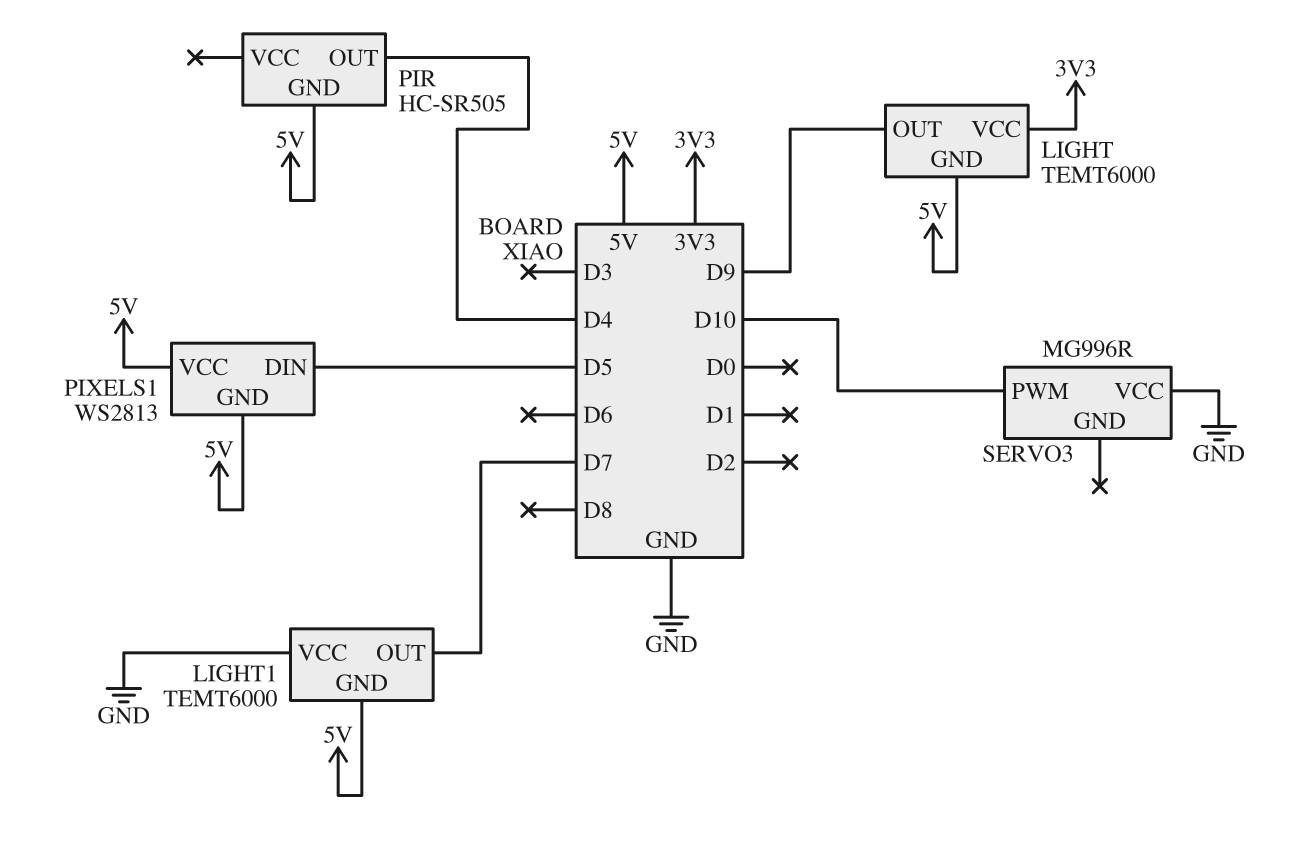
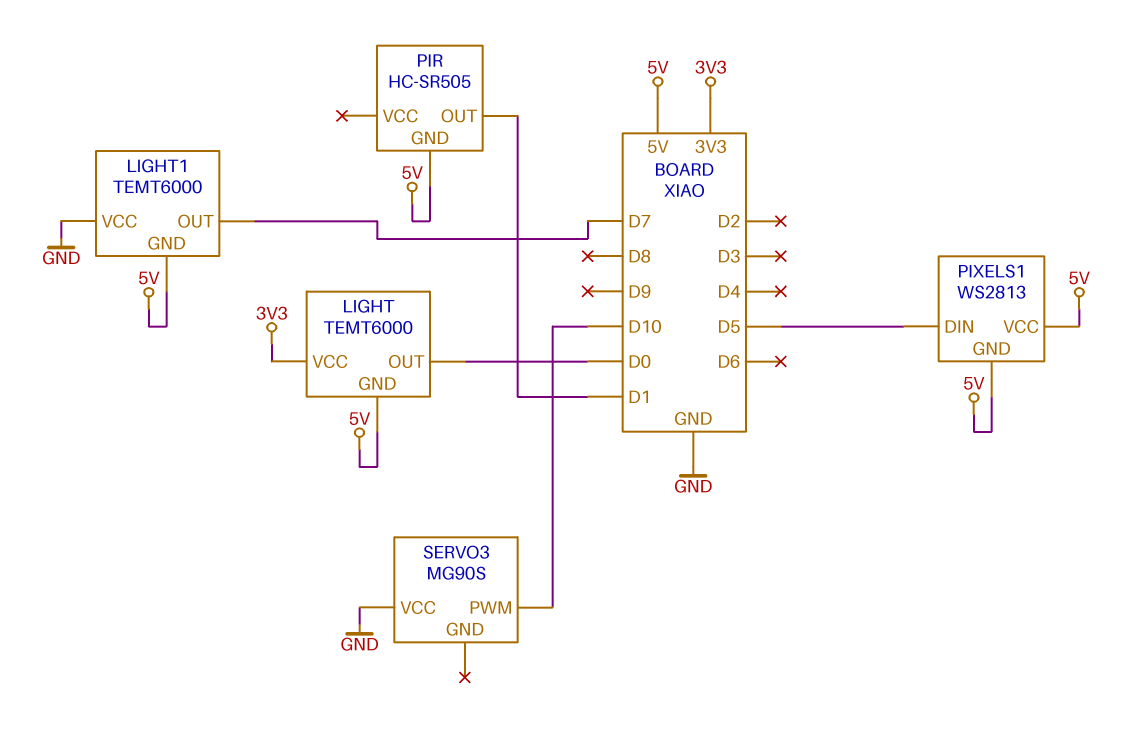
LIGHT pin OUT: D9 -> D0
PIR pin OUT: D4 -> D1
SERVO3: MG996R -> MG90S

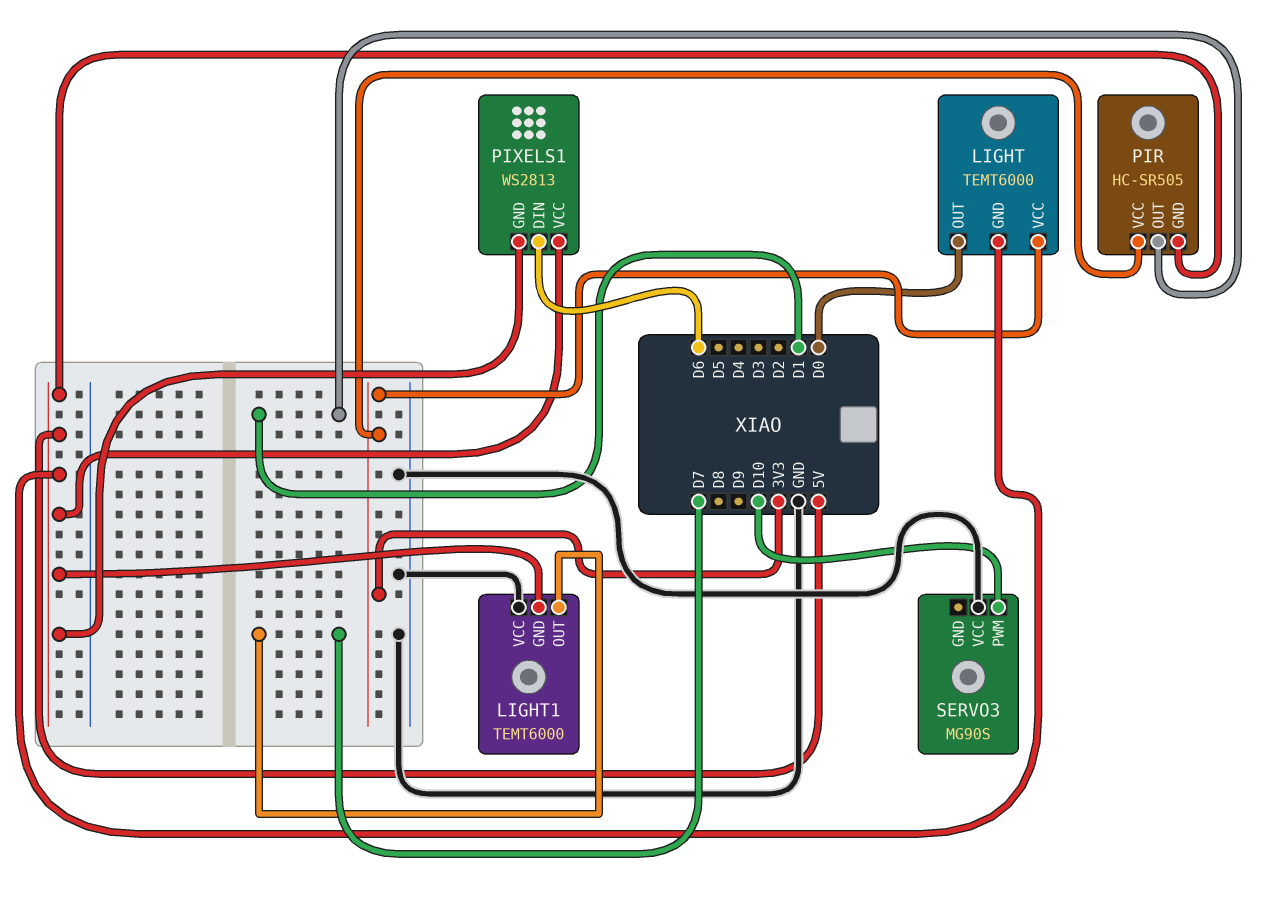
PIR pin VCC: none -> 3V3
PIXELS1 pin DIN: D5 -> D6

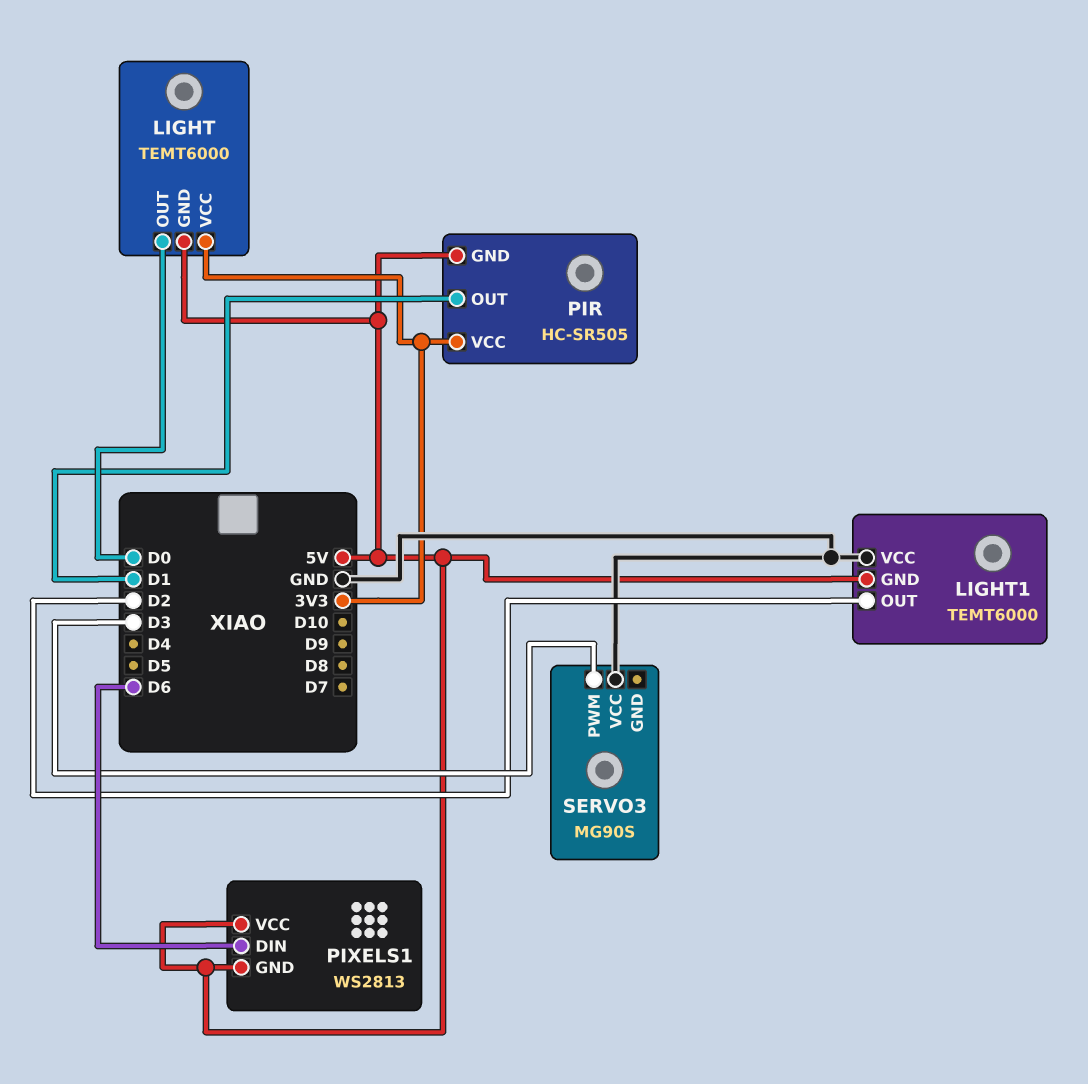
LIGHT1 pin OUT: D7 -> D2
SERVO3 pin PWM: D10 -> D3

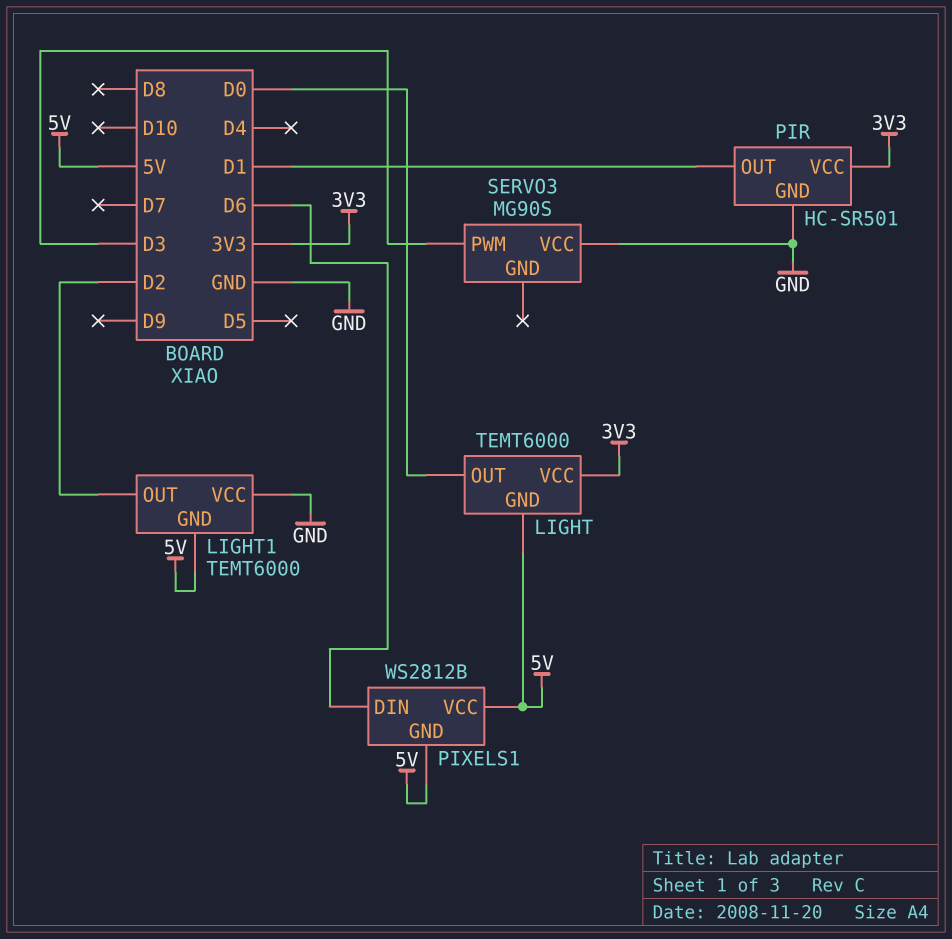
PIR: HC-SR505 -> HC-SR501
PIR pin GND: 5V -> GND
PIXELS1: WS2813 -> WS2812B

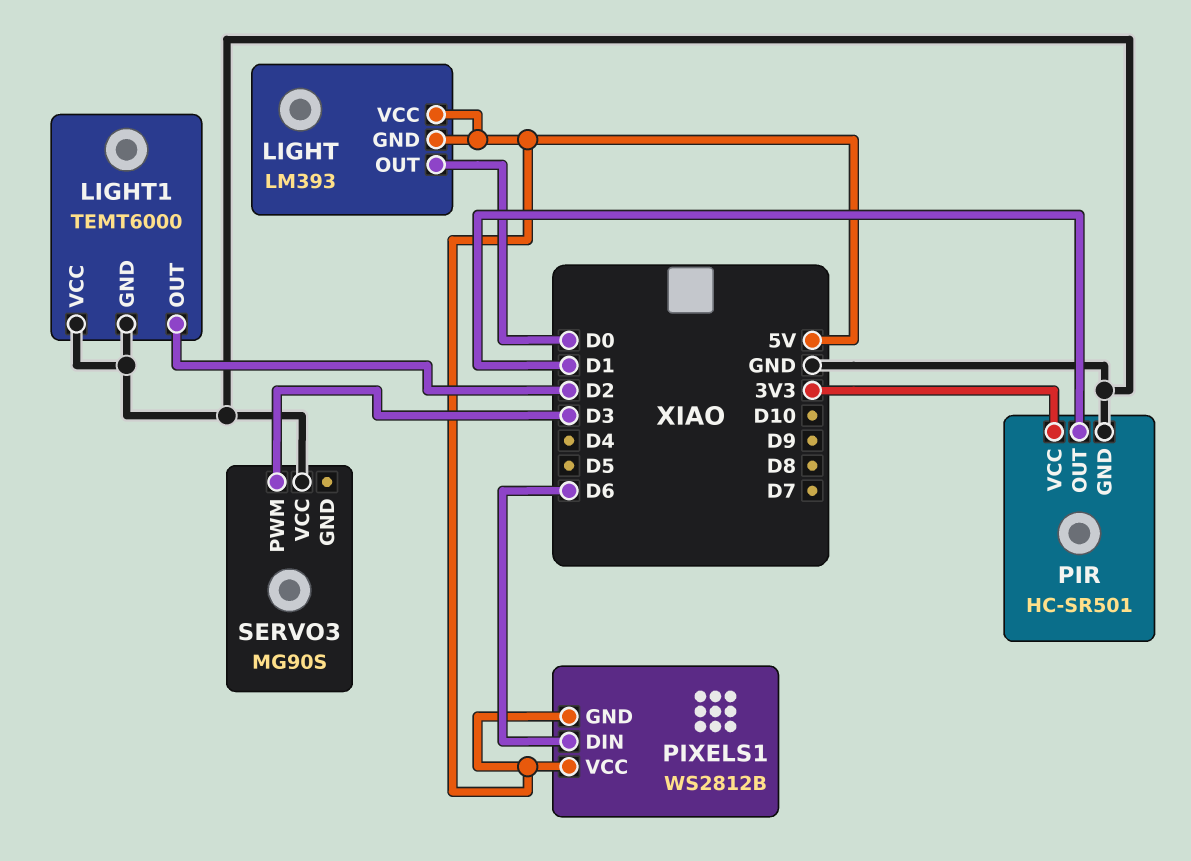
LIGHT: TEMT6000 -> LM393
LIGHT pin VCC: 3V3 -> 5V
LIGHT1 pin GND: 5V -> GND

